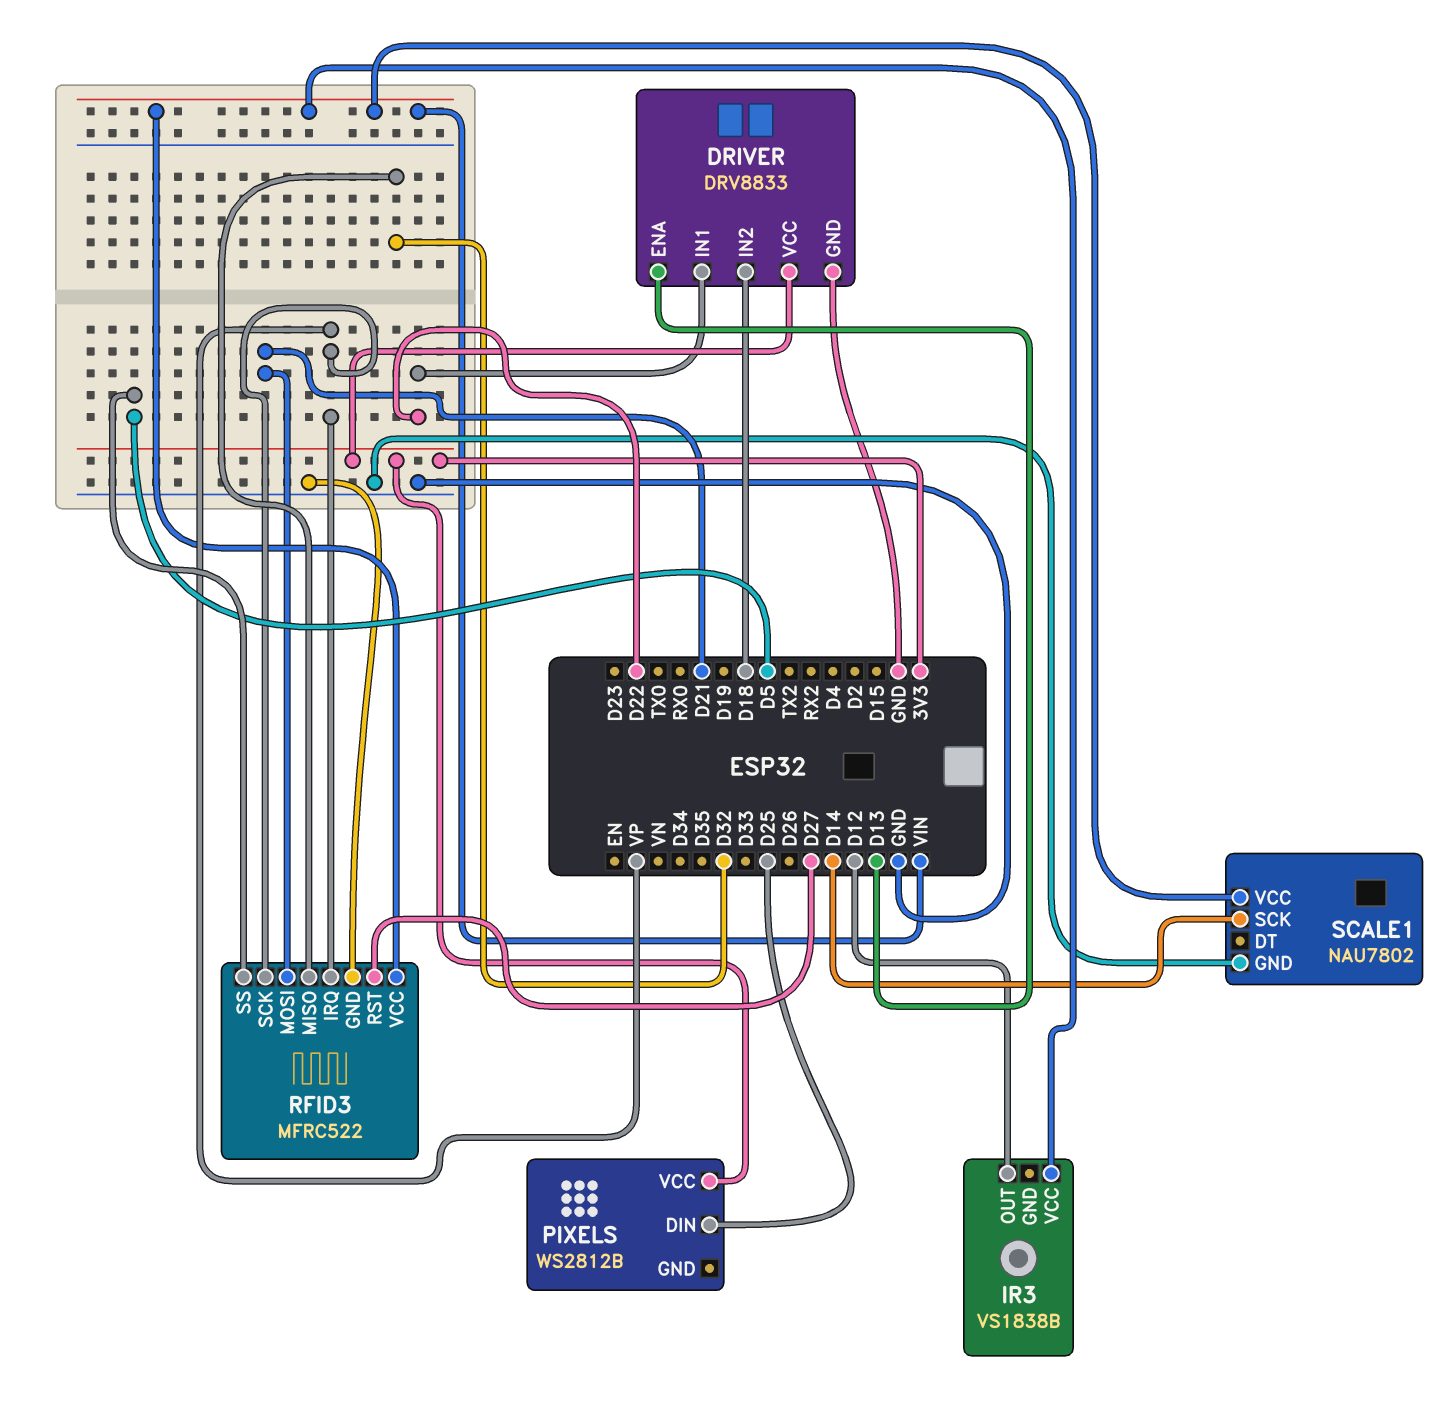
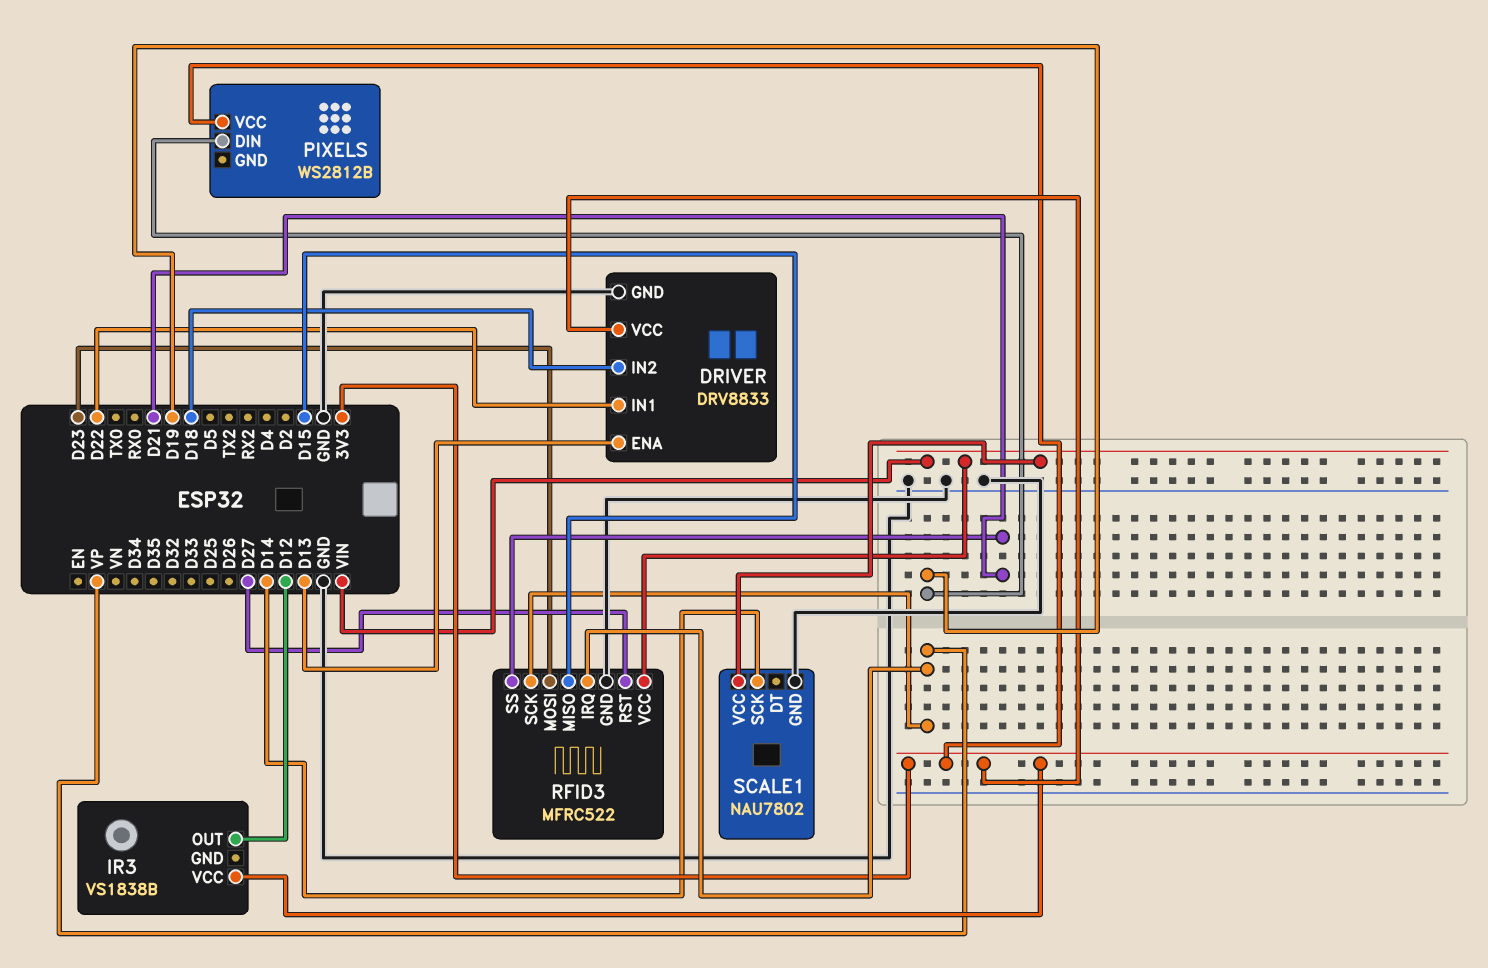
IR3 pin VCC: VIN -> 3V3
PIXELS pin DIN: D25 -> D19
RFID3 pin MISO: D32 -> D15
RFID3 pin MOSI: D21 -> D23
RFID3 pin SS: D5 -> D21

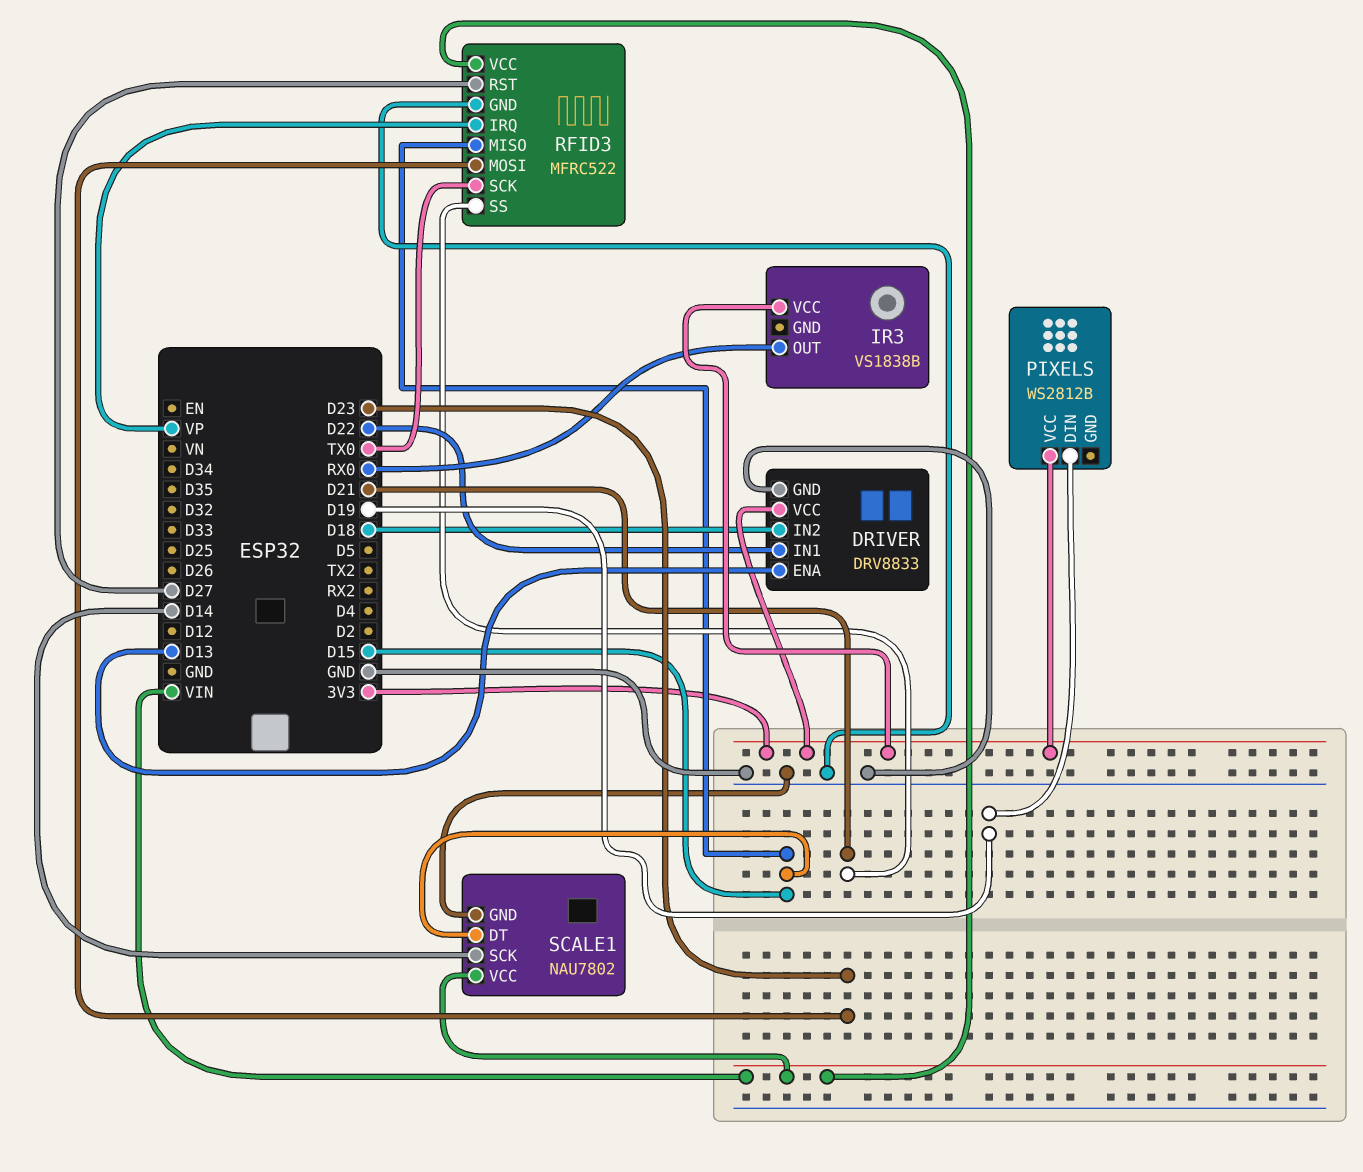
IR3 pin OUT: D12 -> RX0
RFID3 pin SCK: VP -> TX0
SCALE1 pin DT: none -> D15

